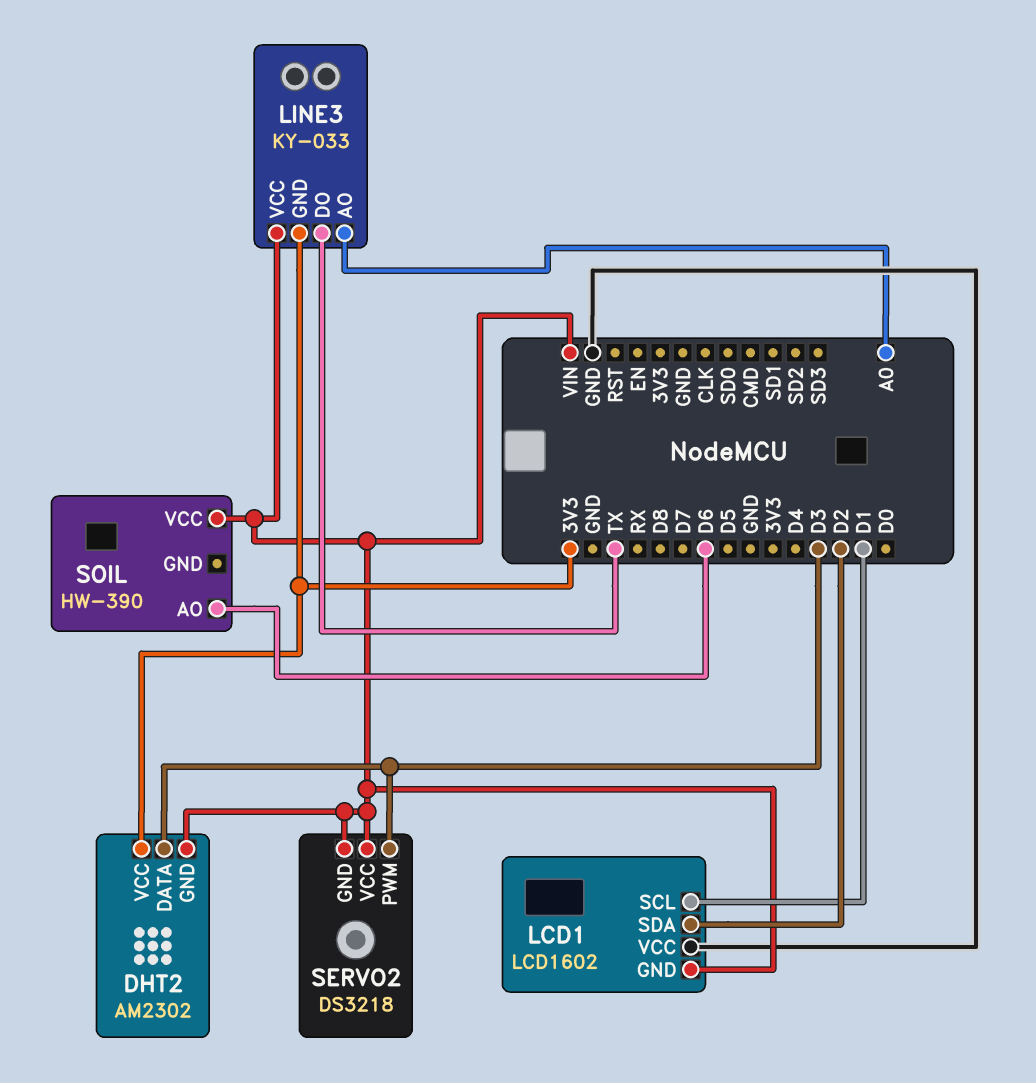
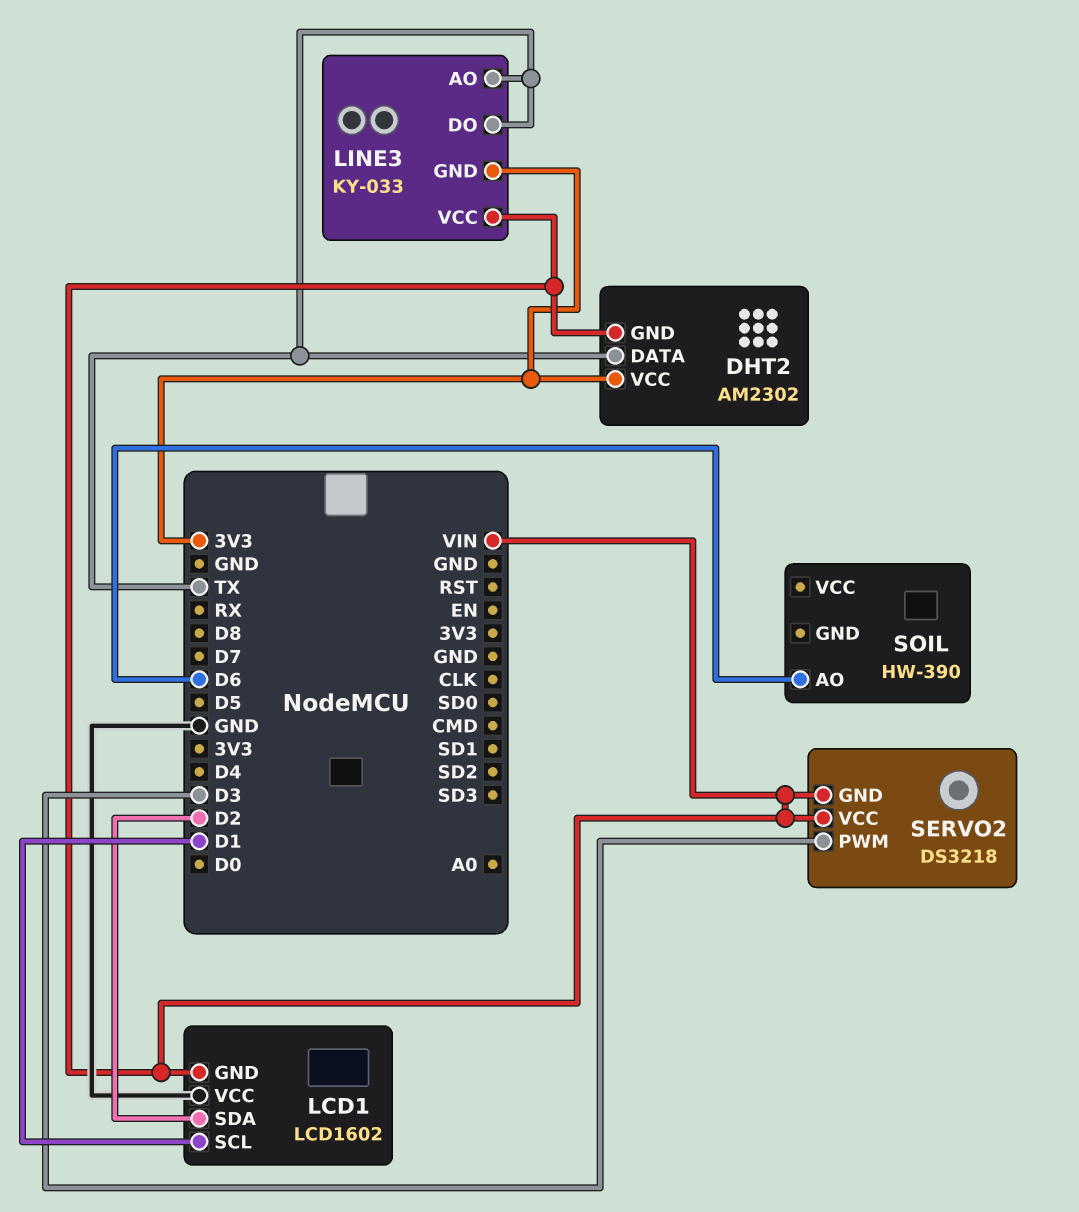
DHT2 pin DATA: D3 -> TX
LINE3 pin AO: A0 -> TX
SOIL pin VCC: VIN -> none

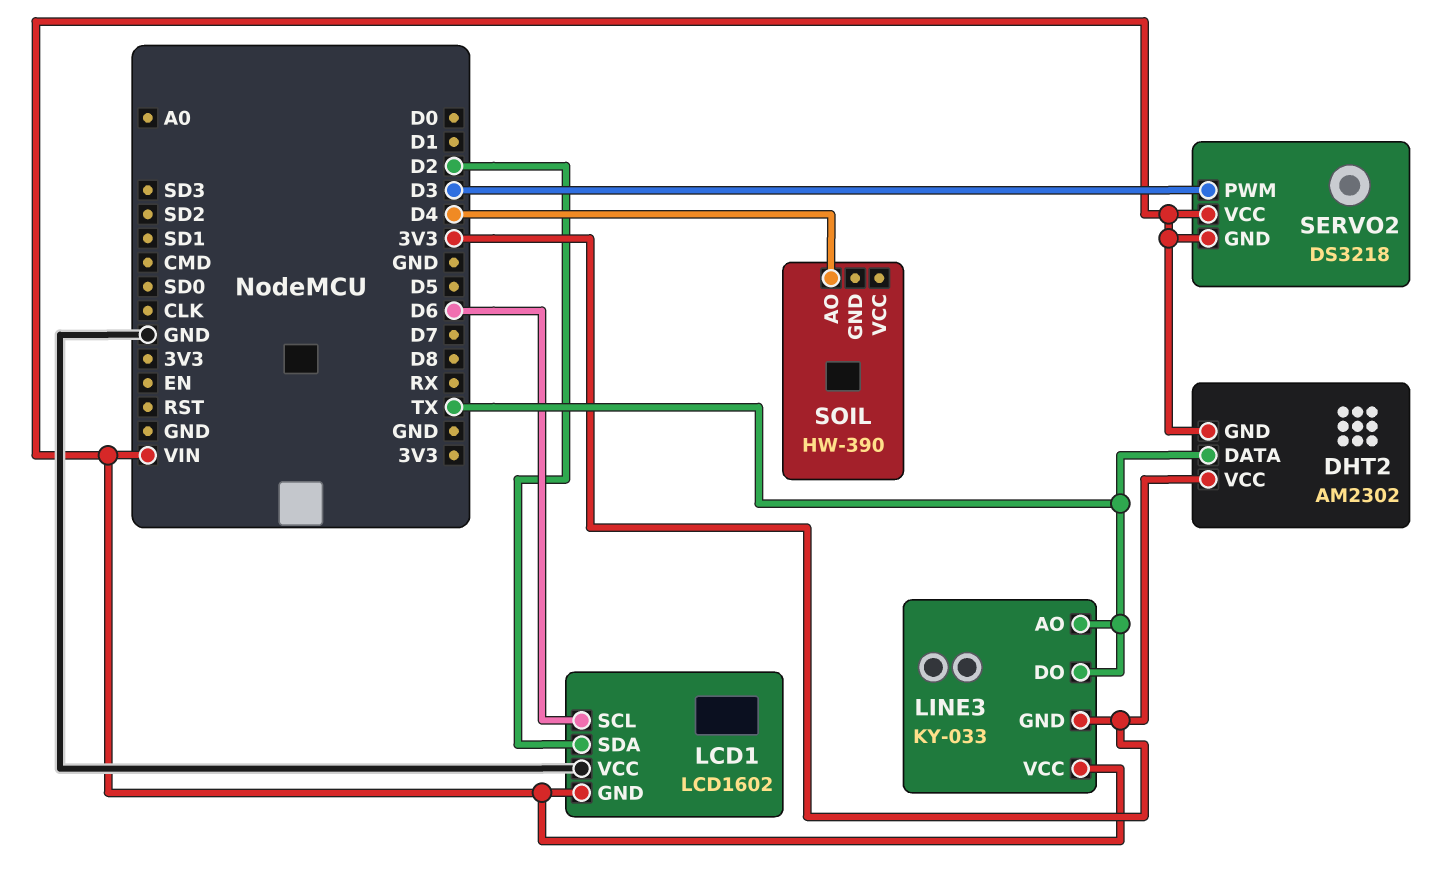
LCD1 pin SCL: D1 -> D6
SOIL pin AO: D6 -> D4

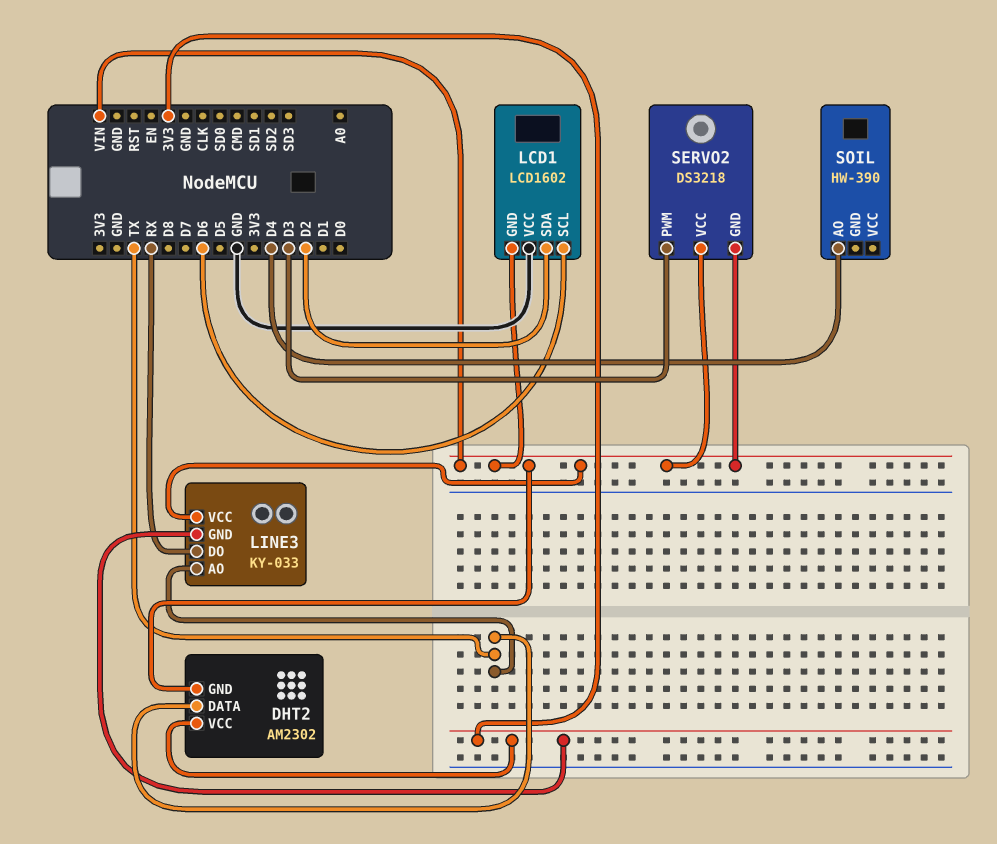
LINE3 pin DO: TX -> RX

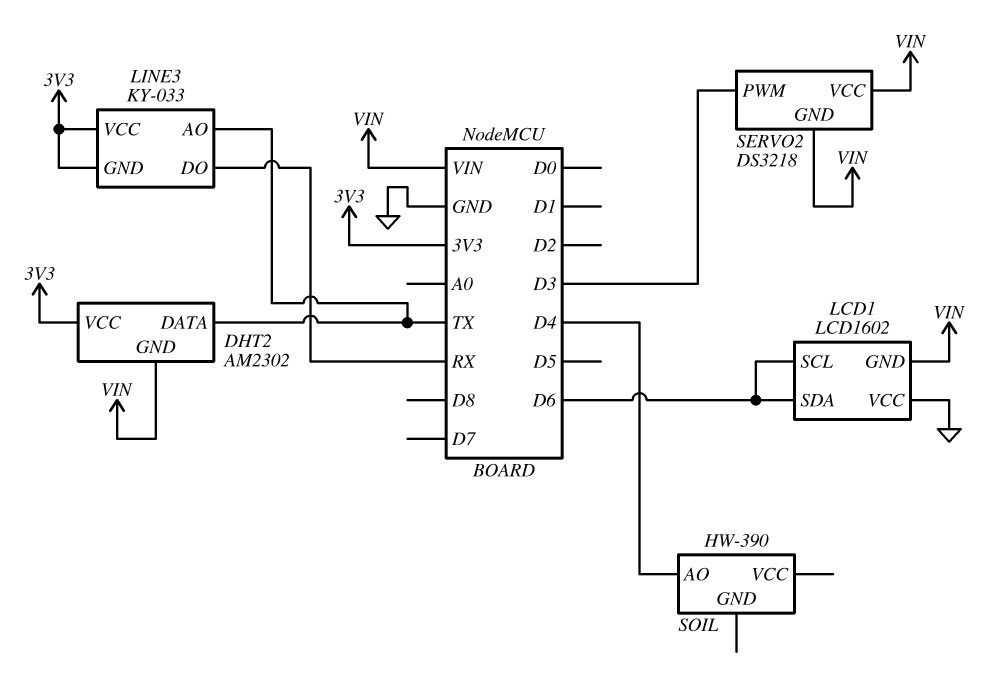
LCD1 pin SDA: D2 -> D6
LINE3 pin VCC: VIN -> 3V3

